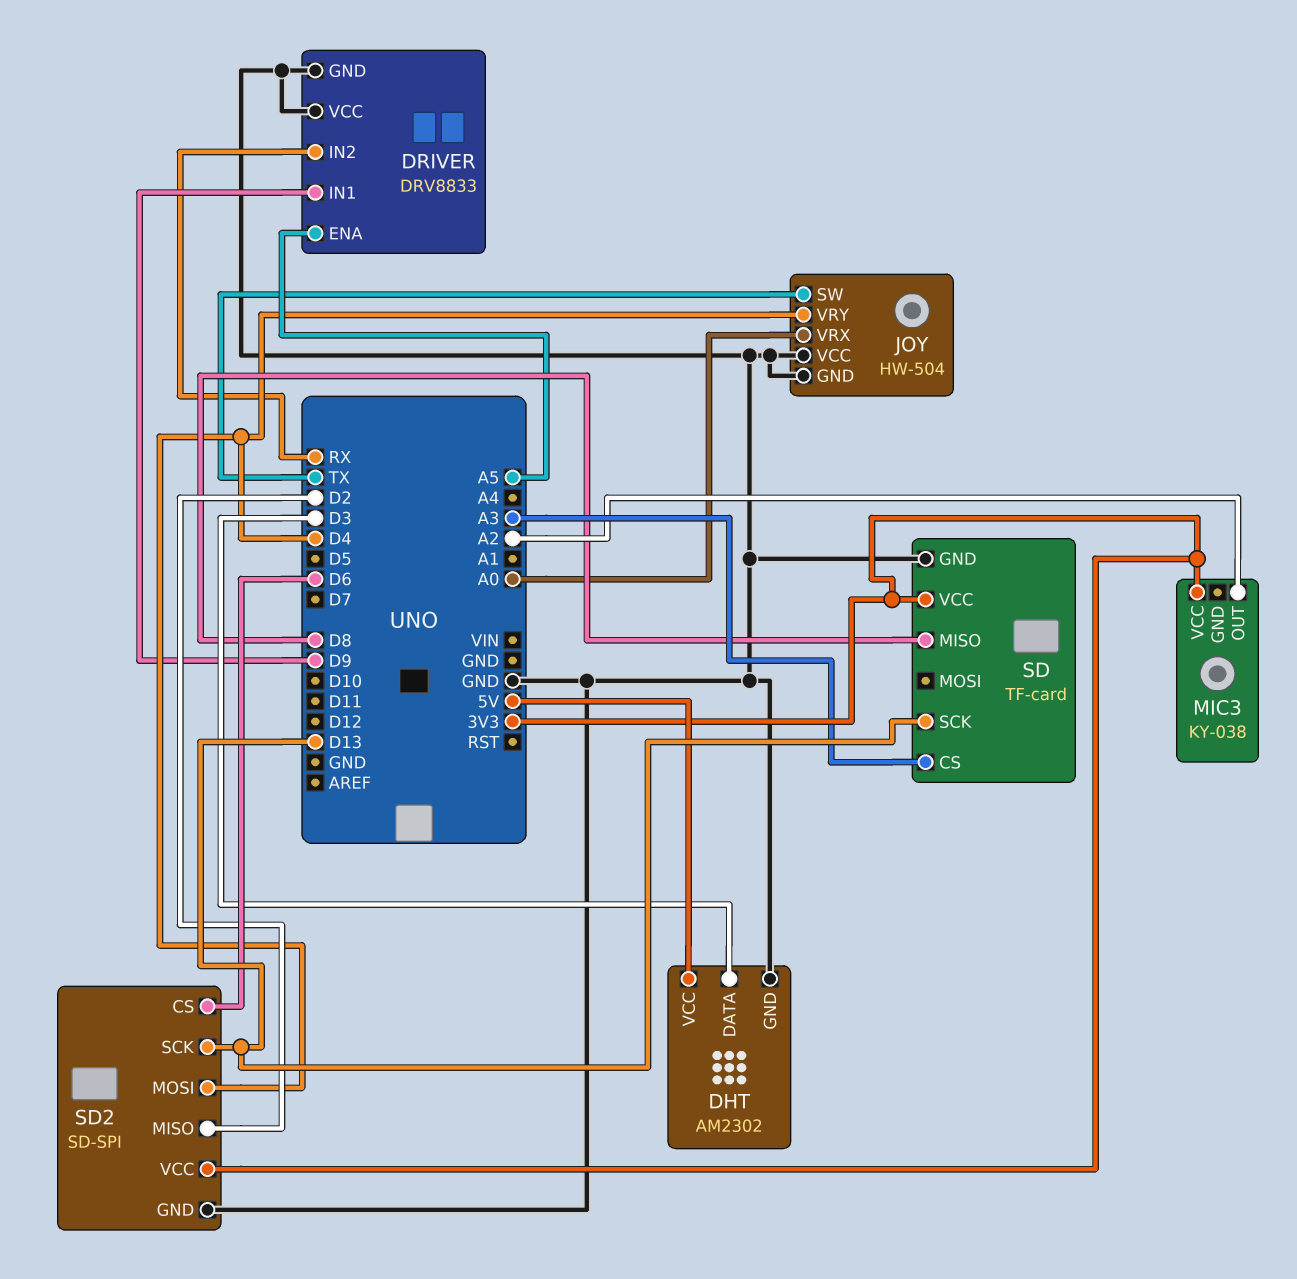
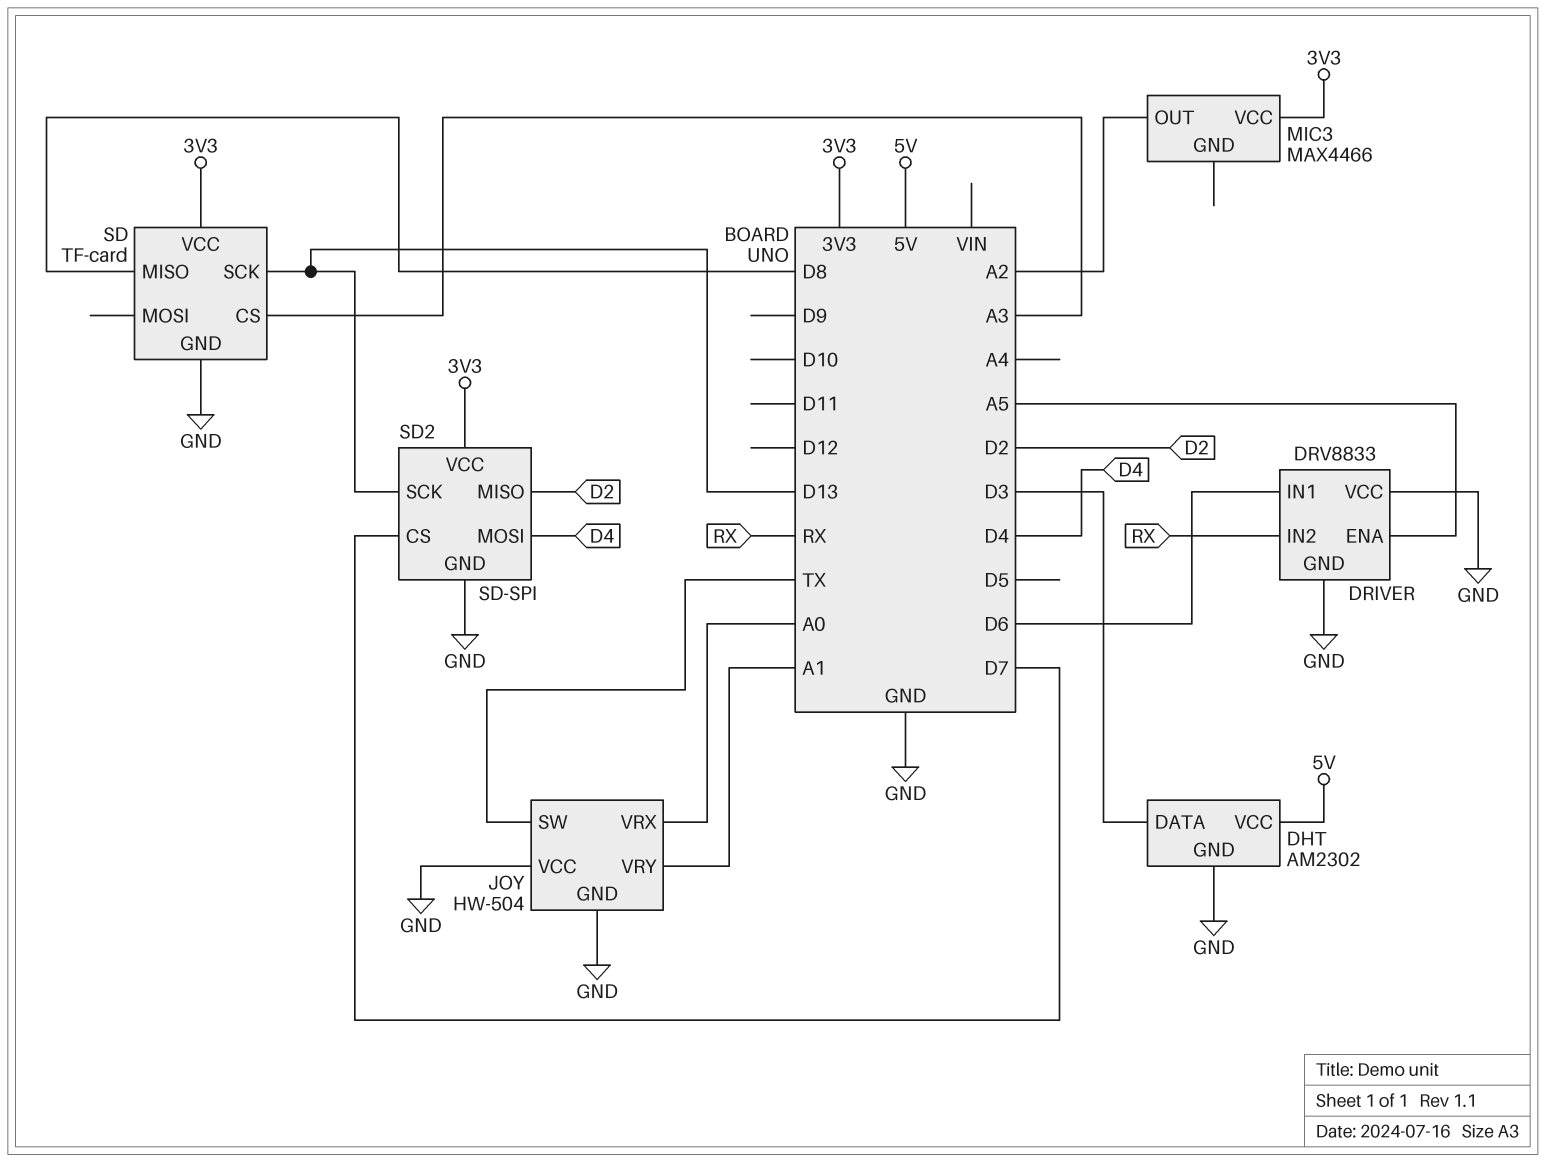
DRIVER pin IN1: D9 -> D6
JOY pin VRY: D4 -> A1
MIC3: KY-038 -> MAX4466
SD2 pin CS: D6 -> D7

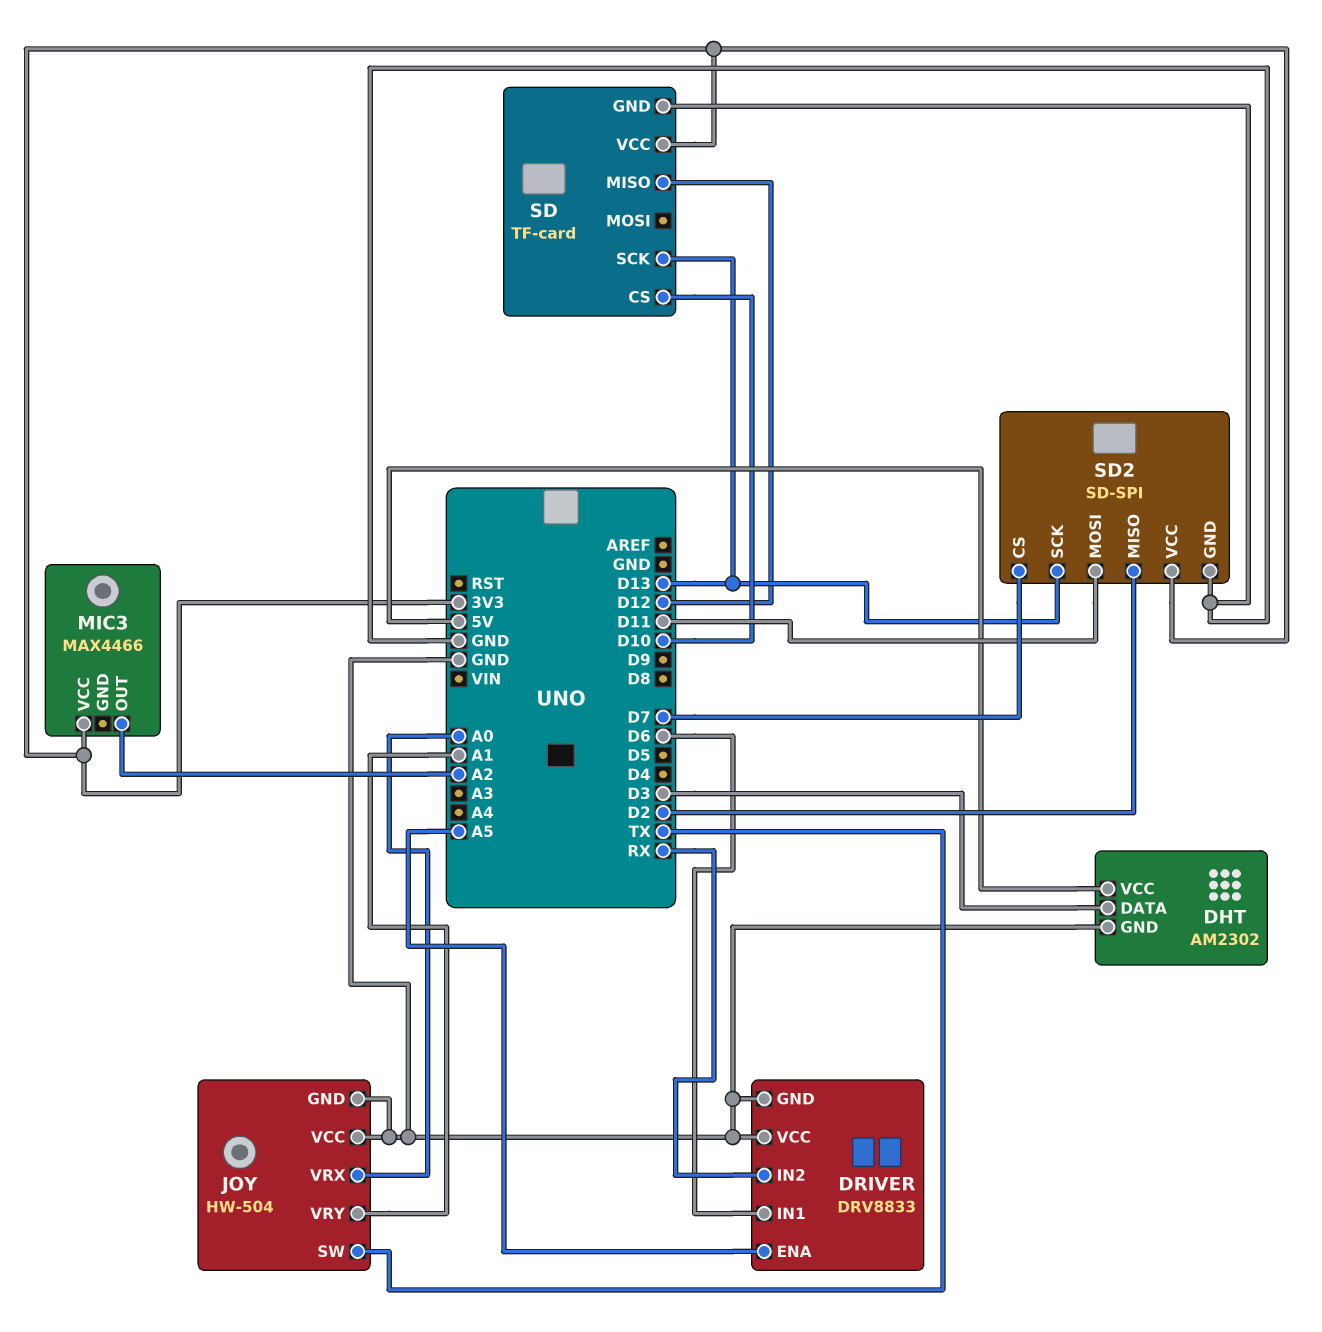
SD pin CS: A3 -> D10
SD pin MISO: D8 -> D12
SD2 pin MOSI: D4 -> D11

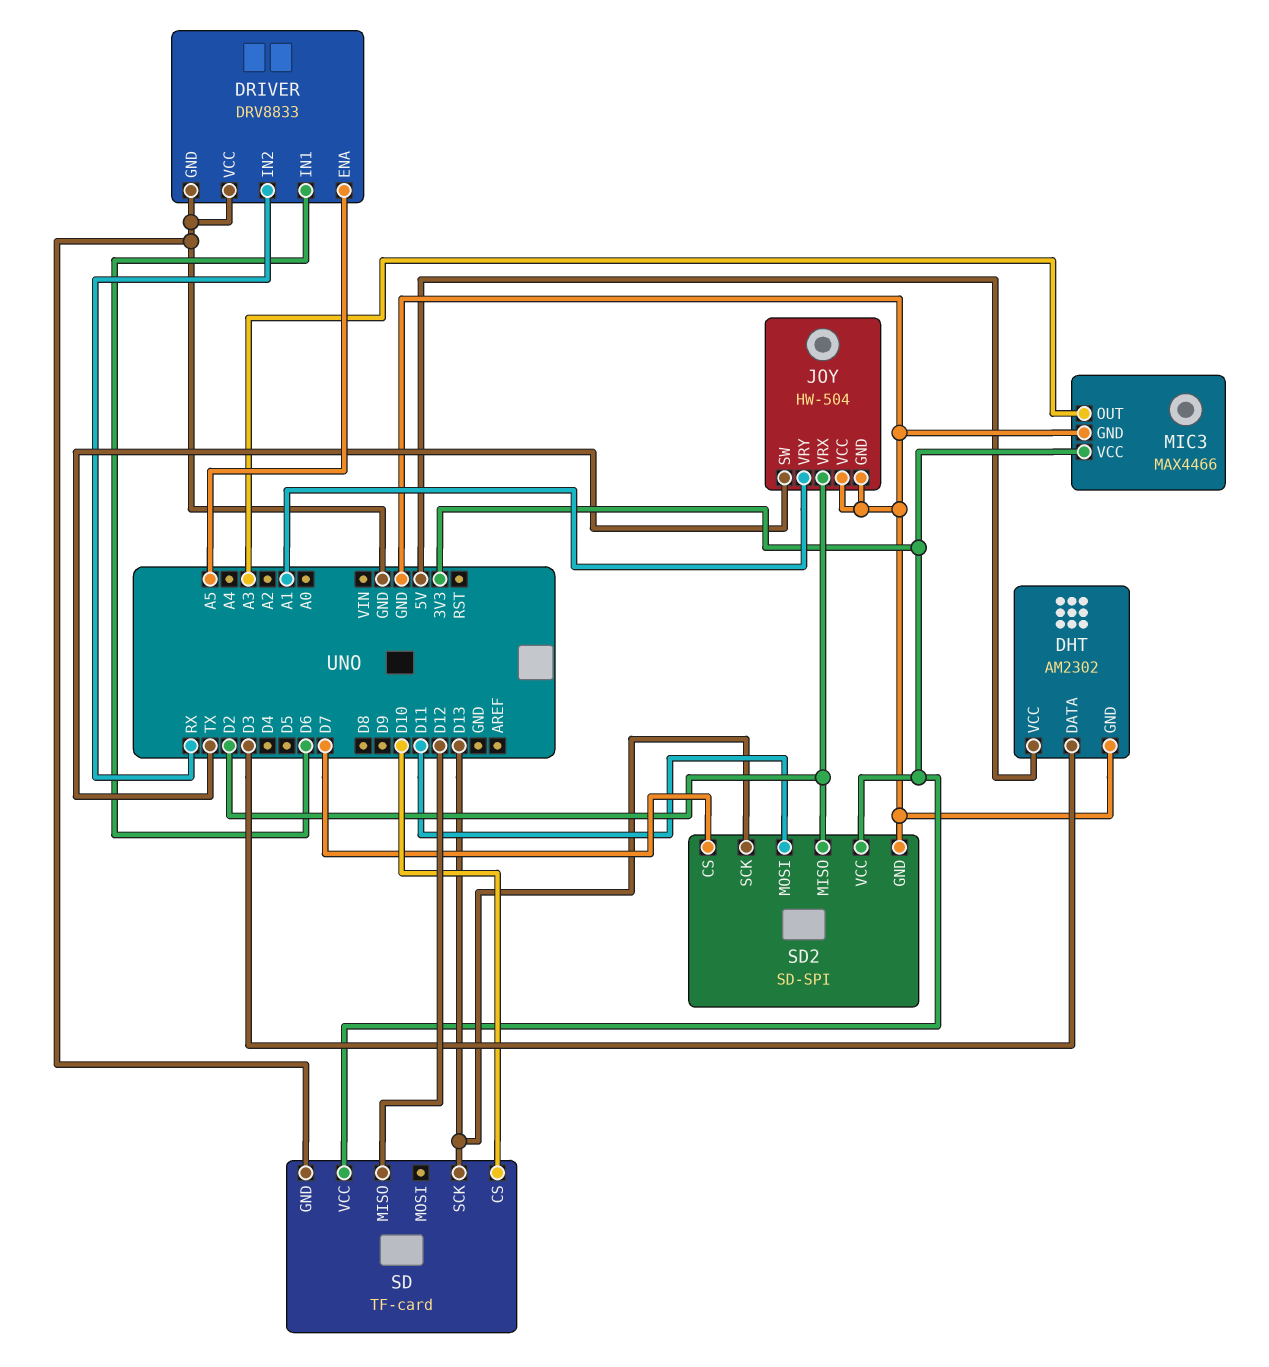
JOY pin VRX: A0 -> D2
MIC3 pin GND: none -> GND
MIC3 pin OUT: A2 -> A3

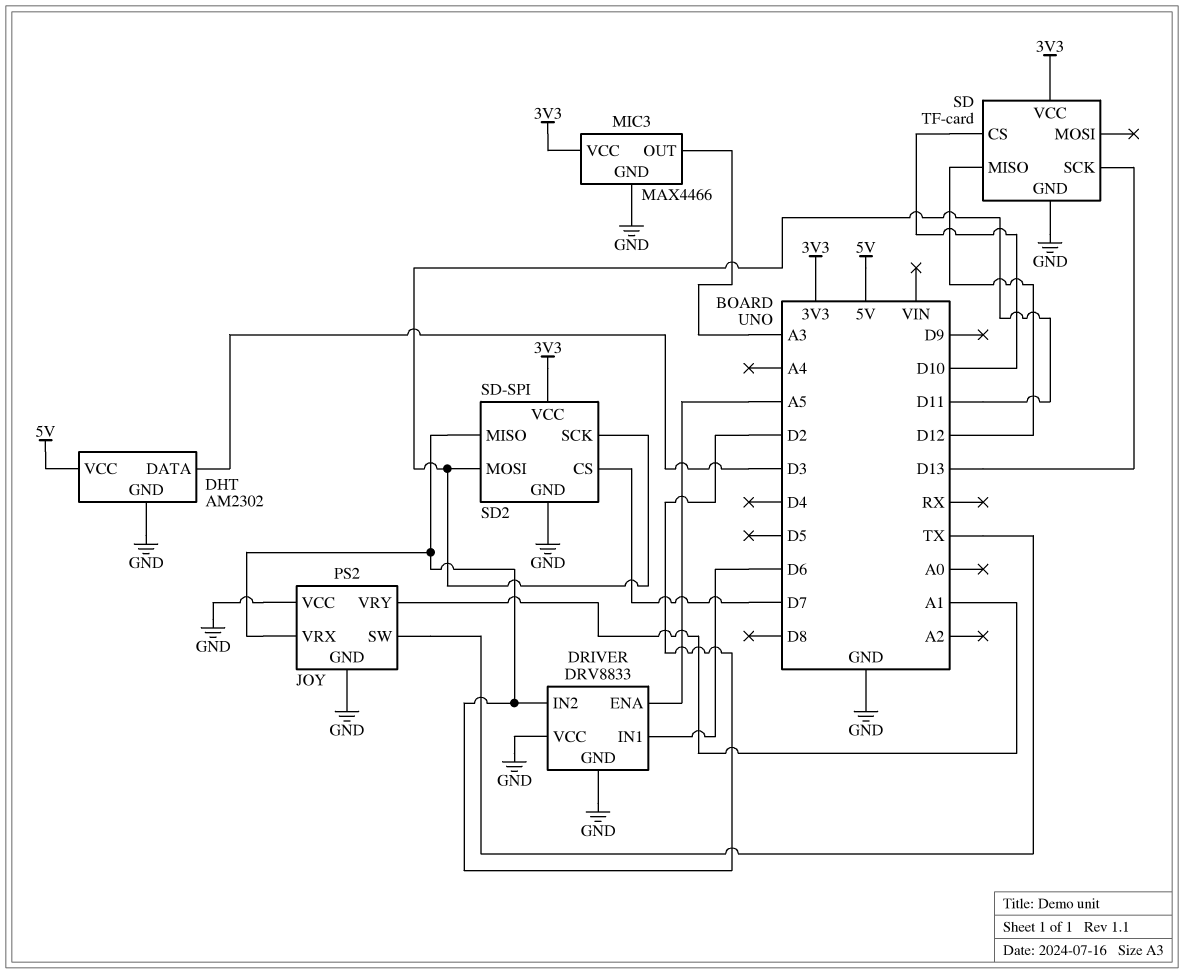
DRIVER pin IN2: RX -> D2
JOY: HW-504 -> PS2
SD2 pin SCK: D13 -> D11

